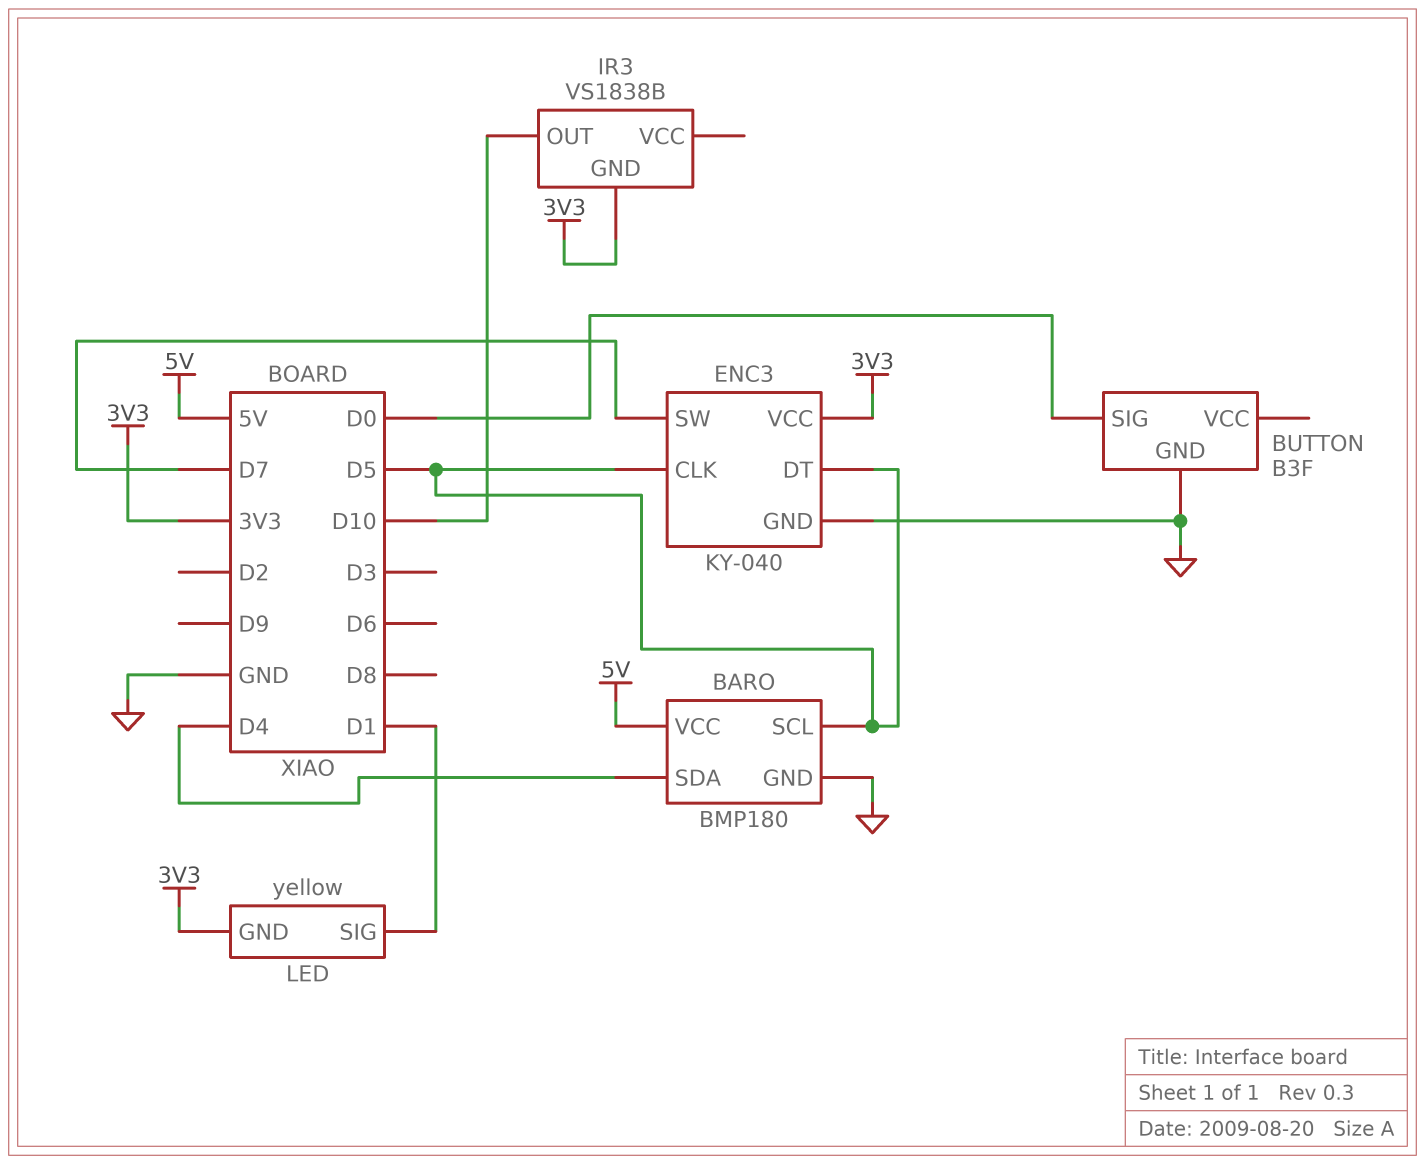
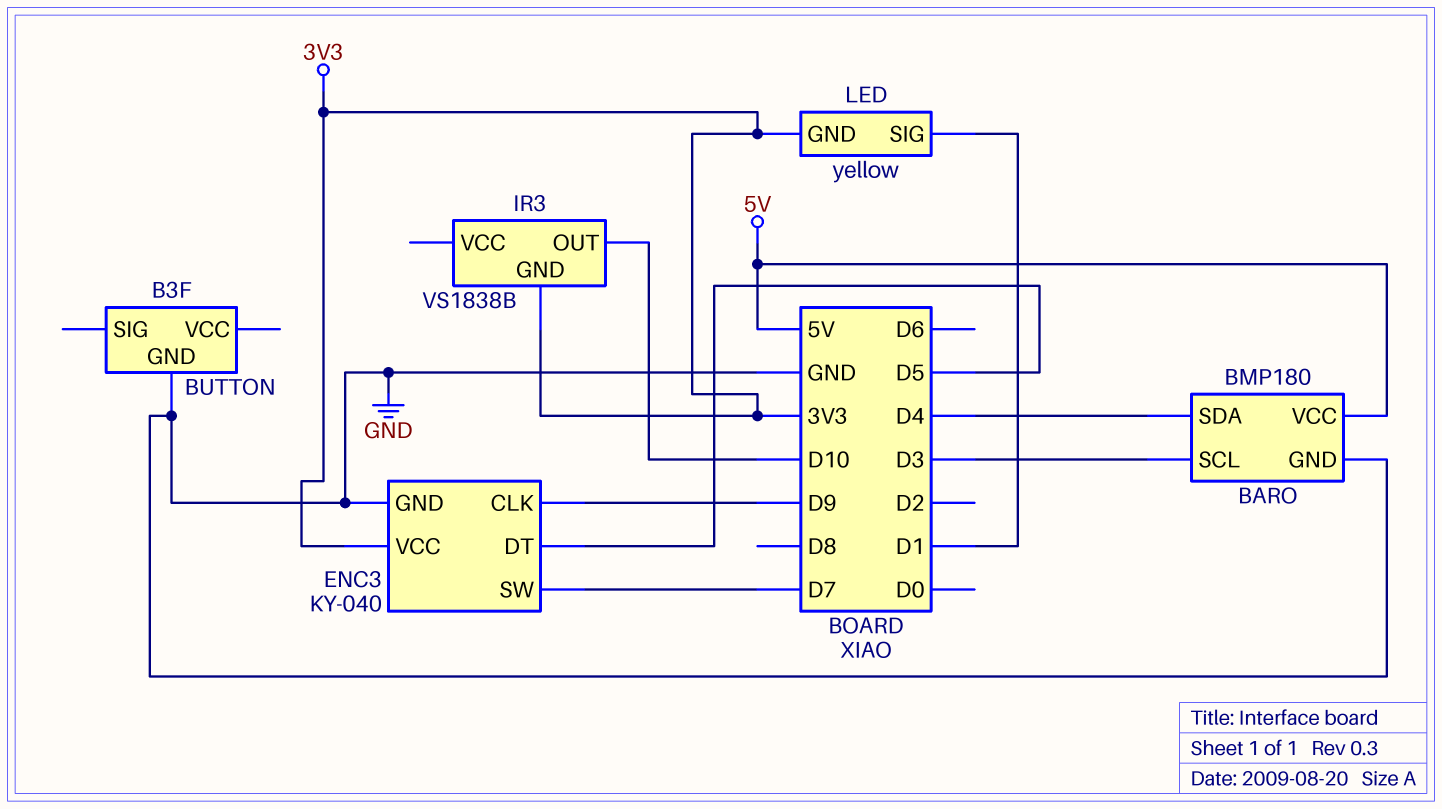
BARO pin SCL: D5 -> D3
BUTTON pin SIG: D0 -> none
ENC3 pin CLK: D5 -> D9

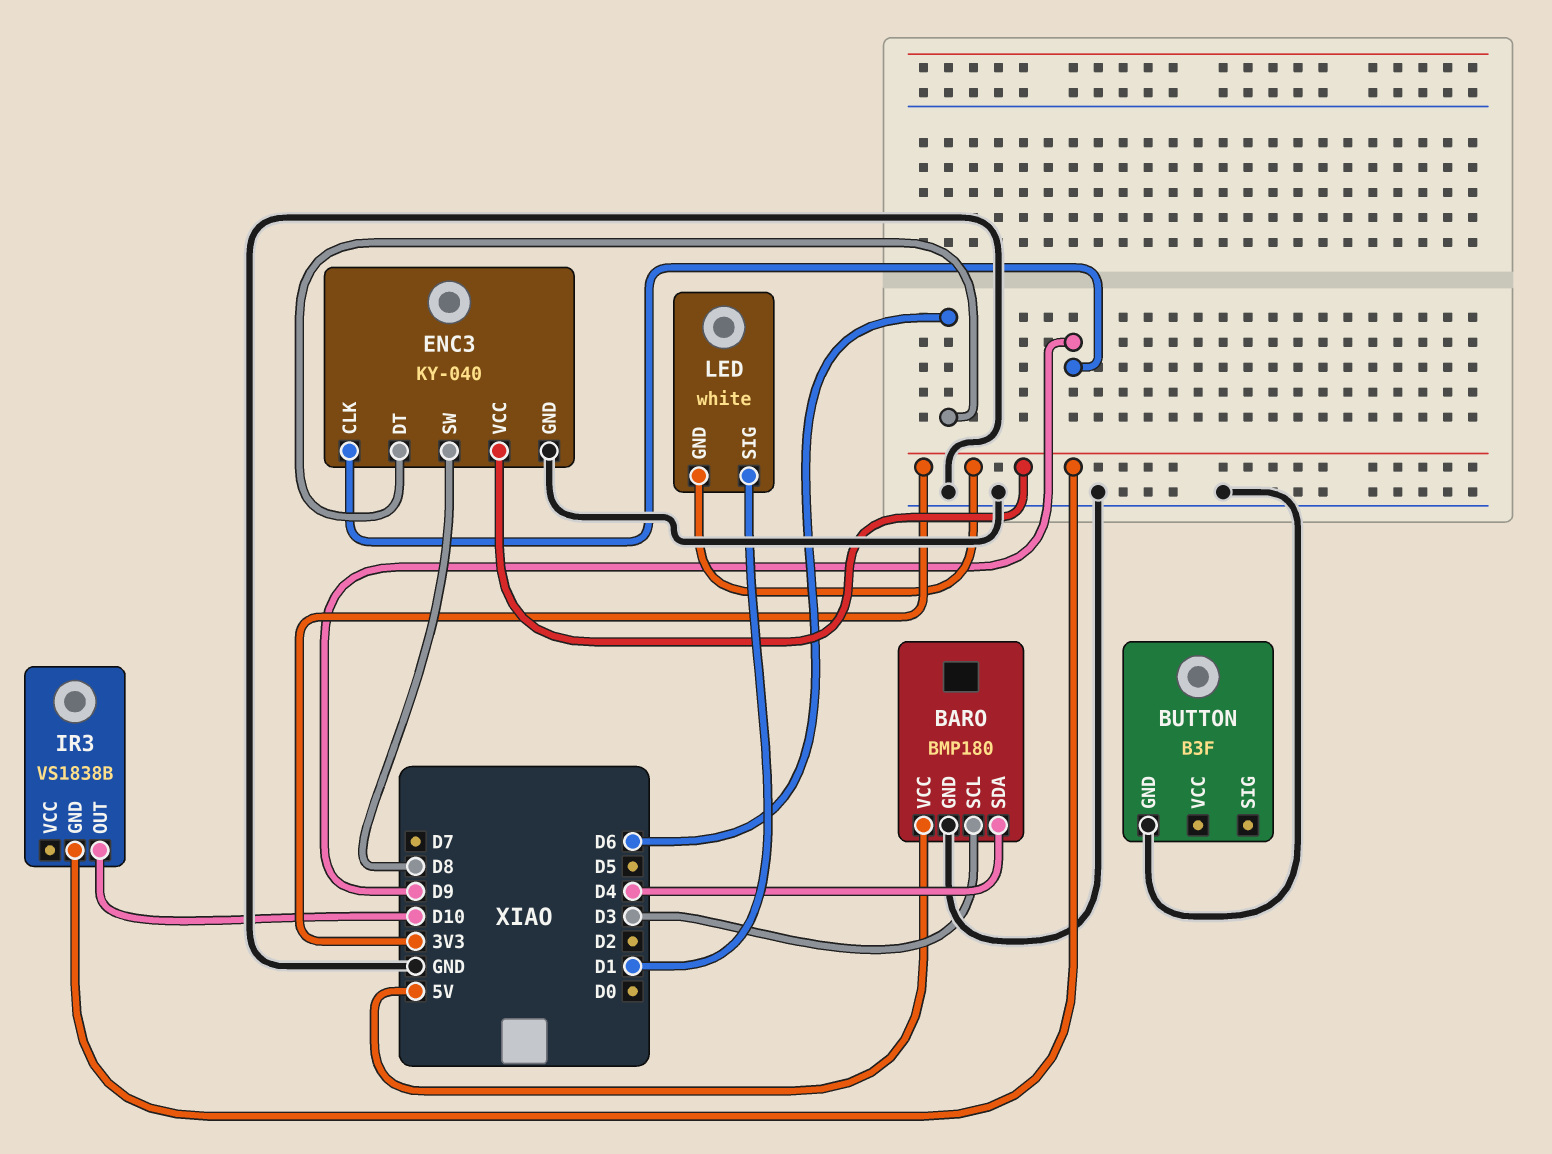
ENC3 pin DT: D5 -> D6
ENC3 pin SW: D7 -> D8
LED: yellow -> white

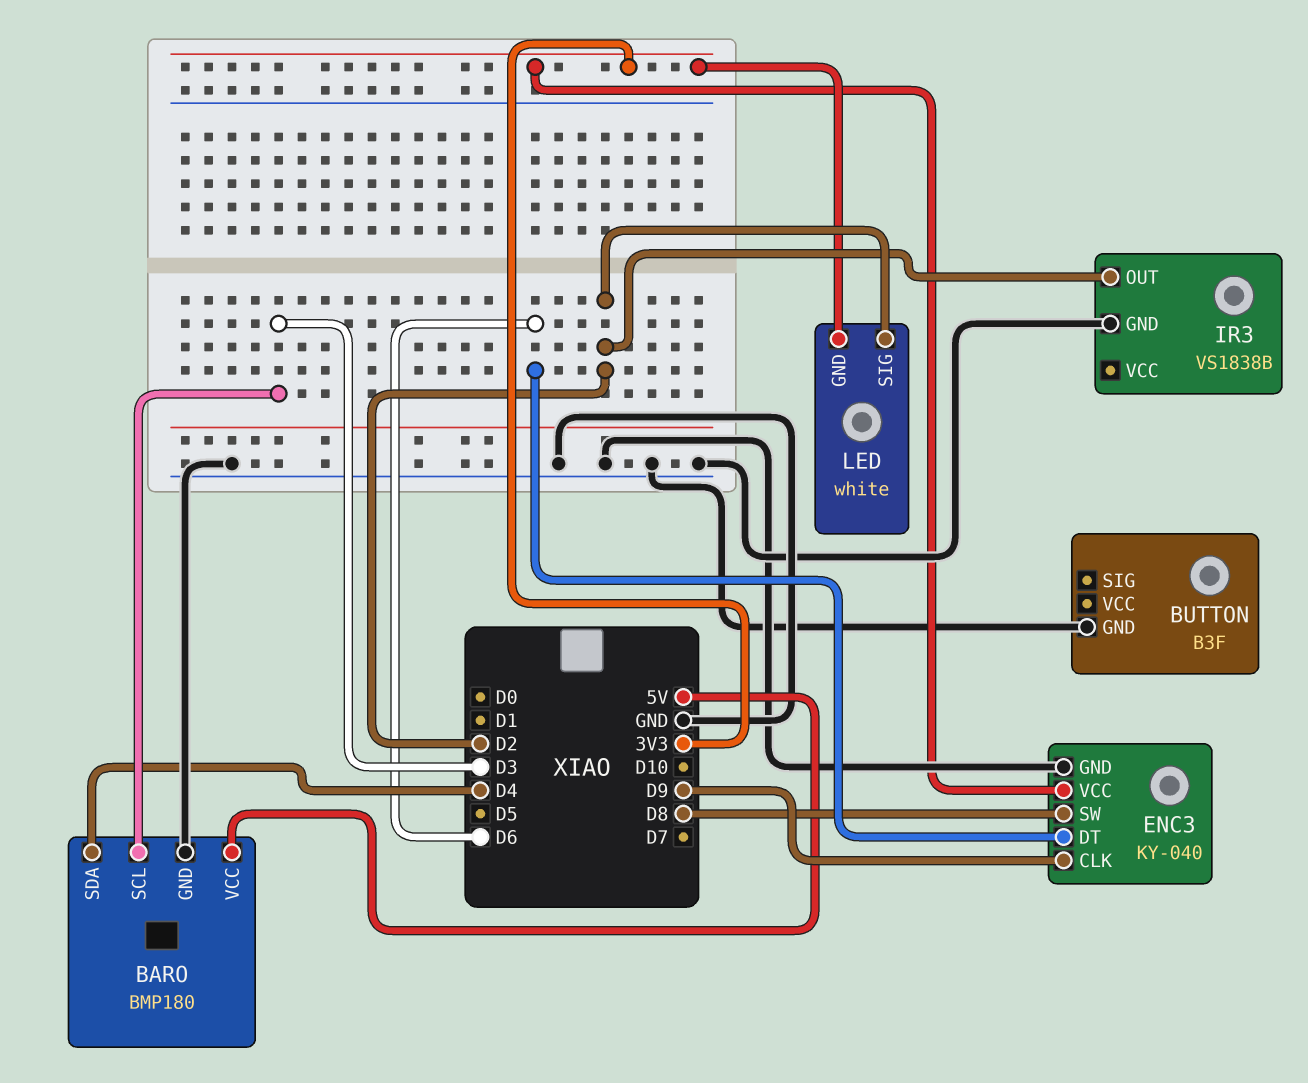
IR3 pin GND: 3V3 -> GND
IR3 pin OUT: D10 -> D2
LED pin SIG: D1 -> D2

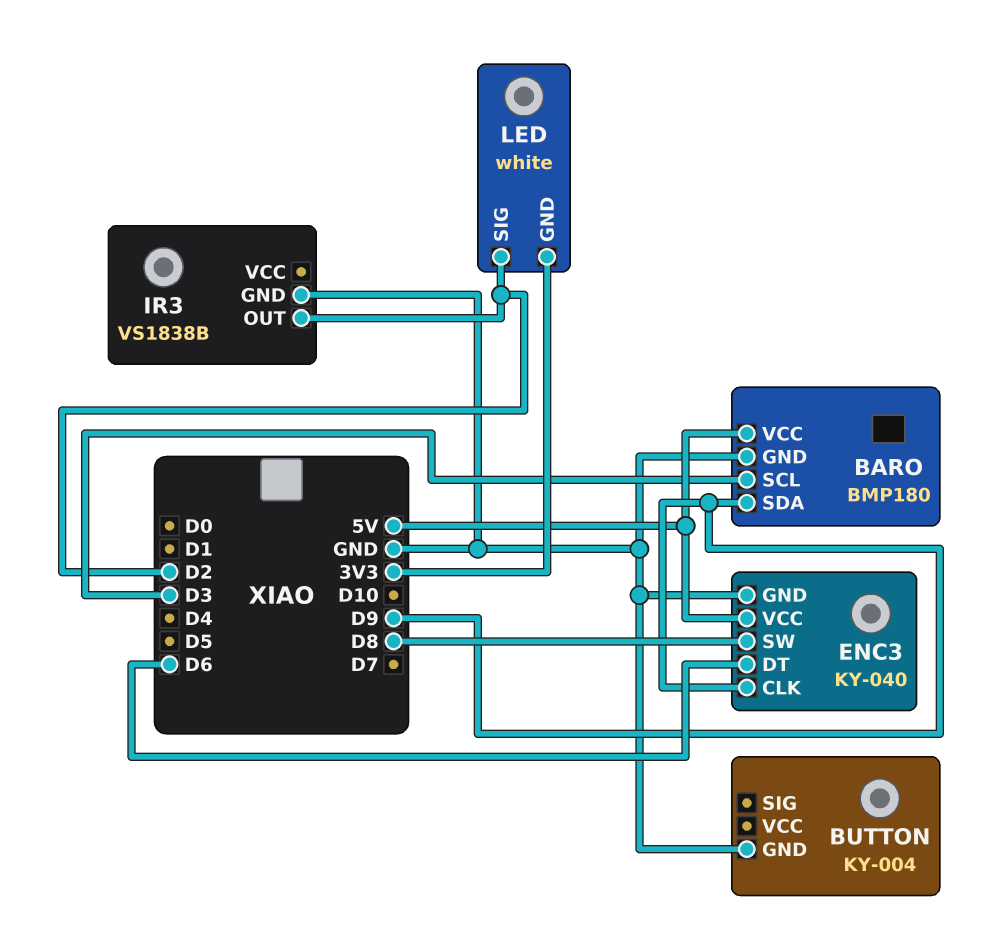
BARO pin SDA: D4 -> D9
BUTTON: B3F -> KY-004
ENC3 pin VCC: 3V3 -> 5V

